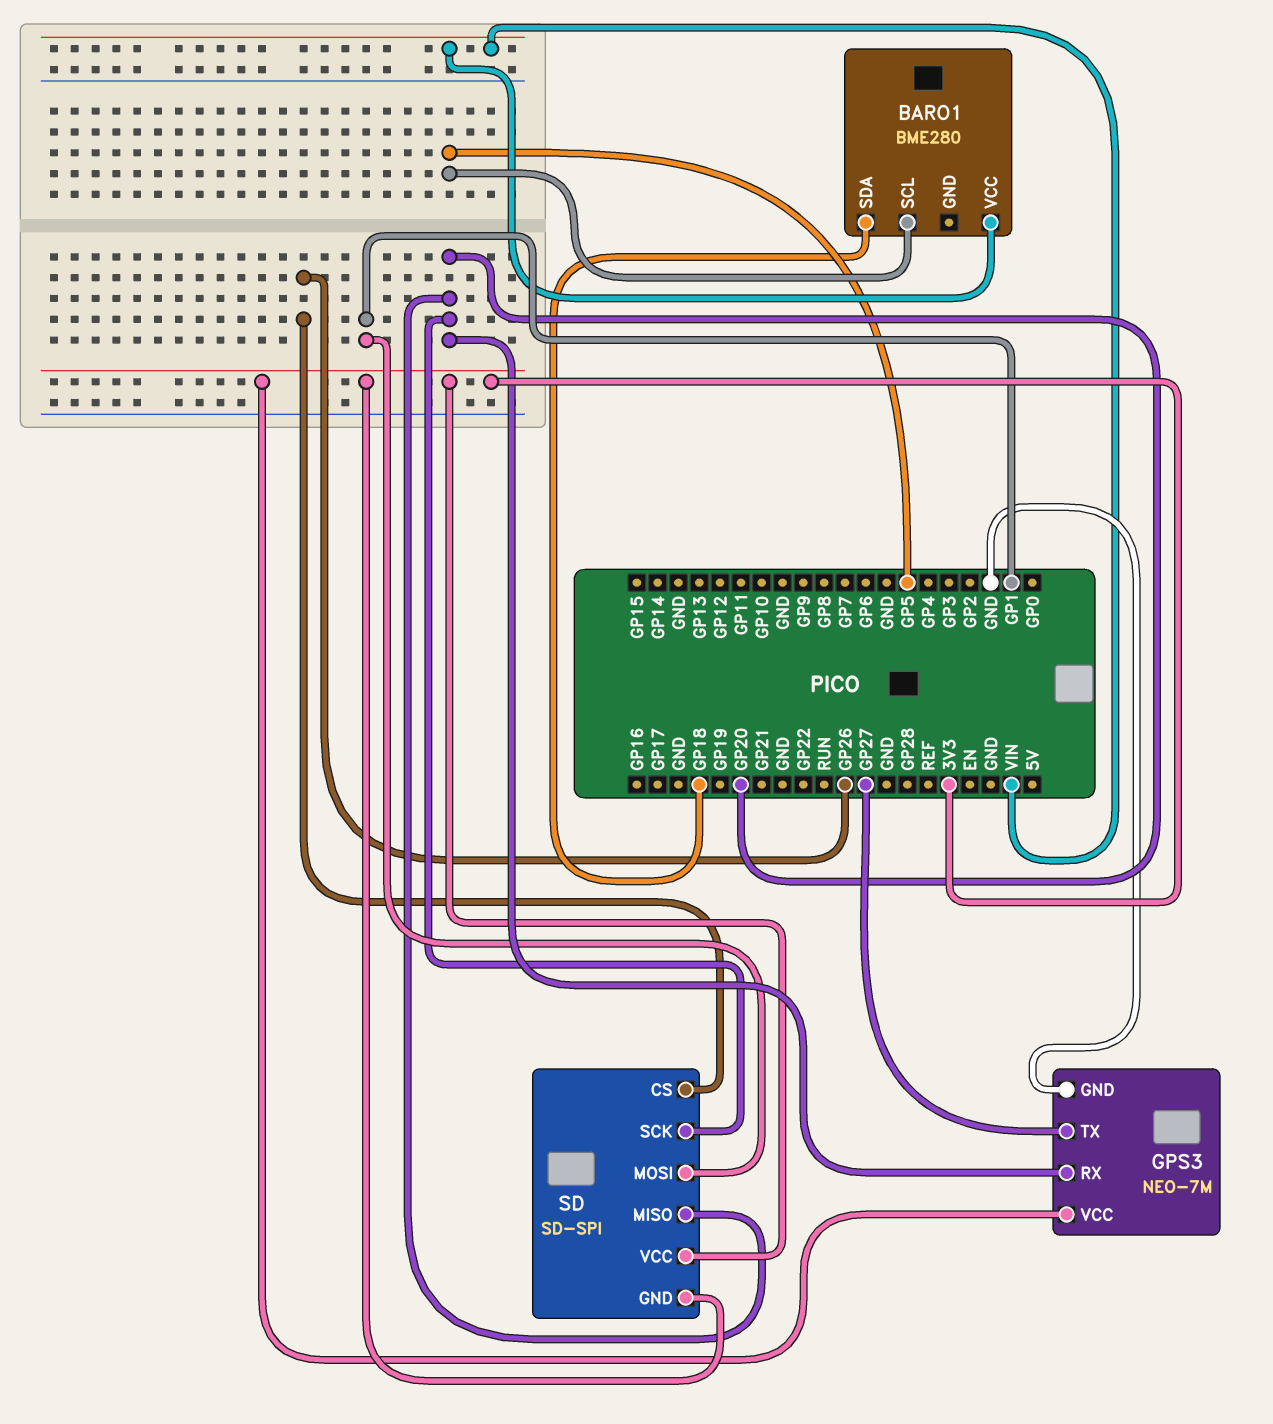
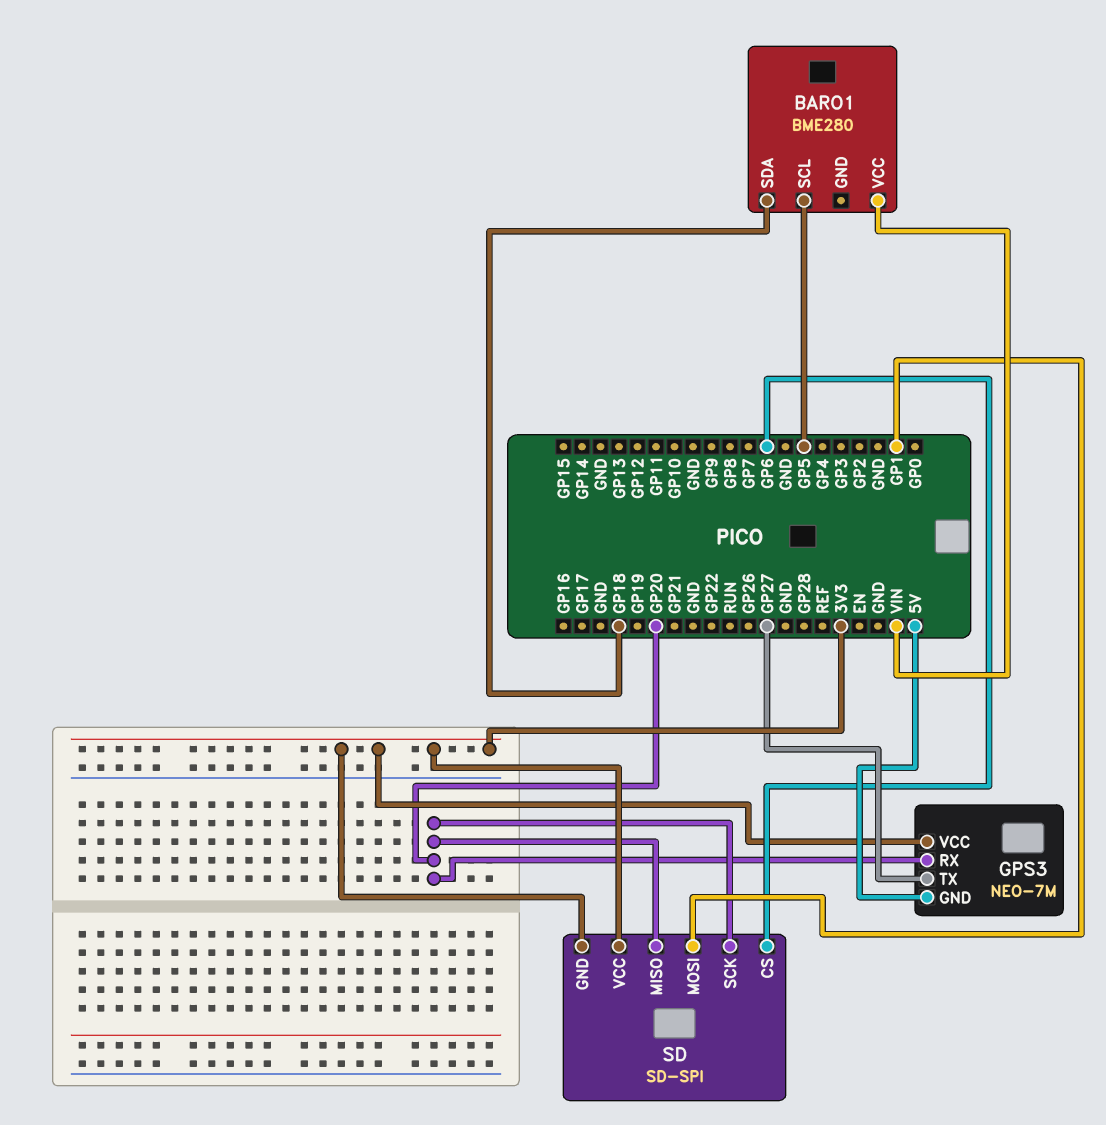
GPS3 pin GND: GND -> 5V
SD pin CS: GP26 -> GP6

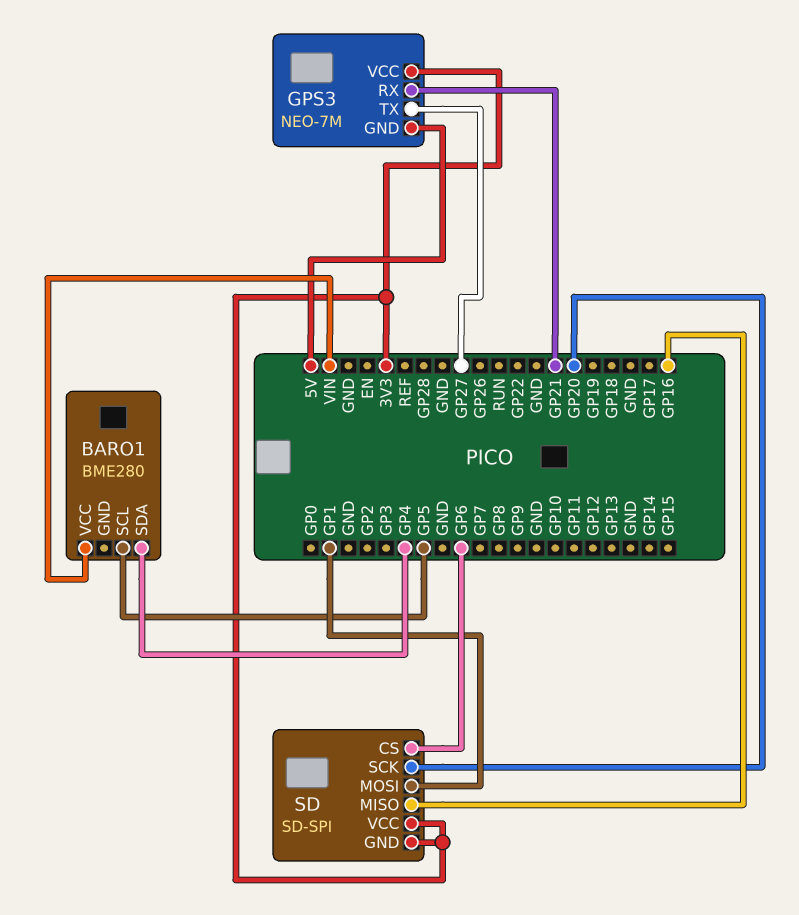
BARO1 pin SDA: GP18 -> GP4
GPS3 pin RX: GP20 -> GP21
SD pin MISO: GP20 -> GP16

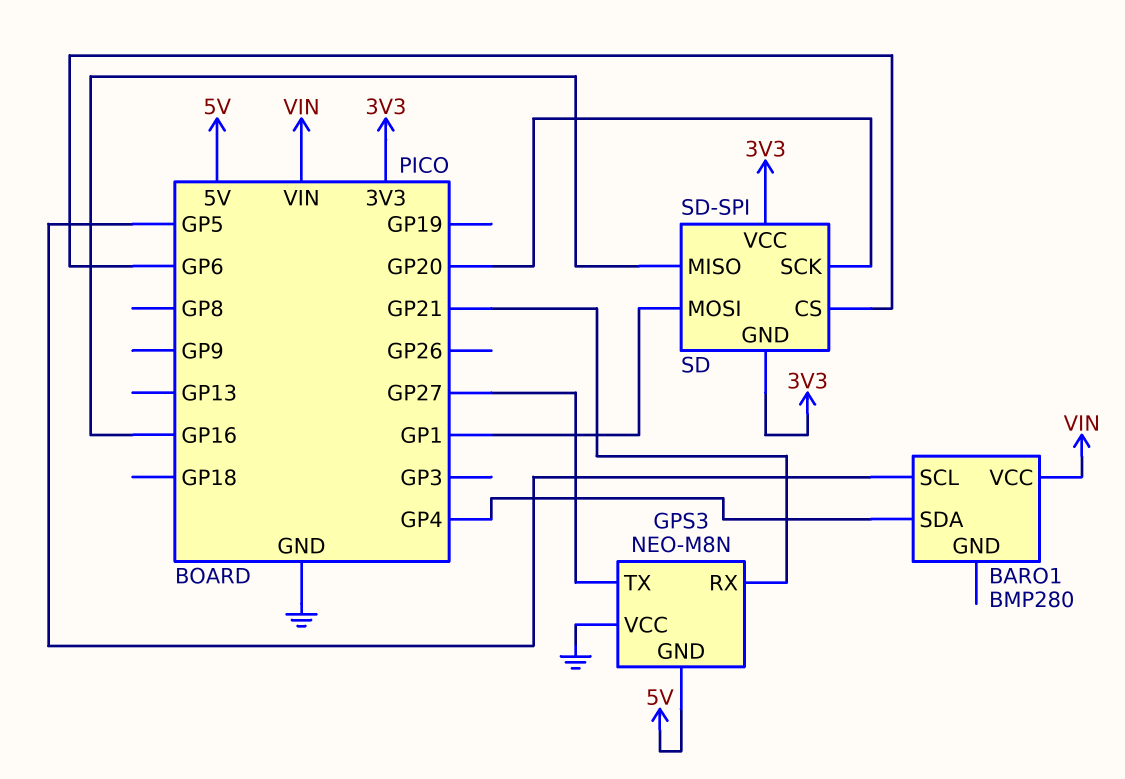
BARO1: BME280 -> BMP280
GPS3: NEO-7M -> NEO-M8N
GPS3 pin VCC: 3V3 -> GND

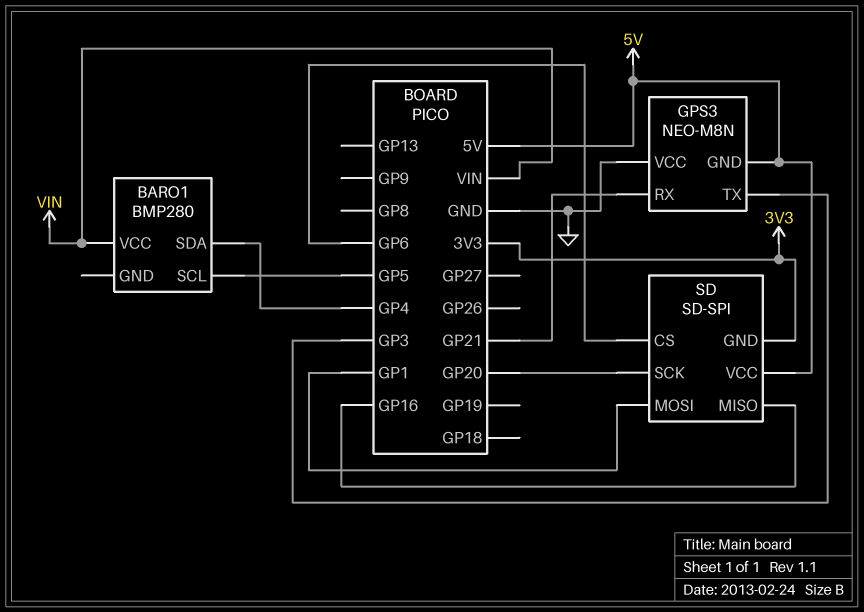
GPS3 pin TX: GP27 -> GP3
SD pin VCC: 3V3 -> 5V

